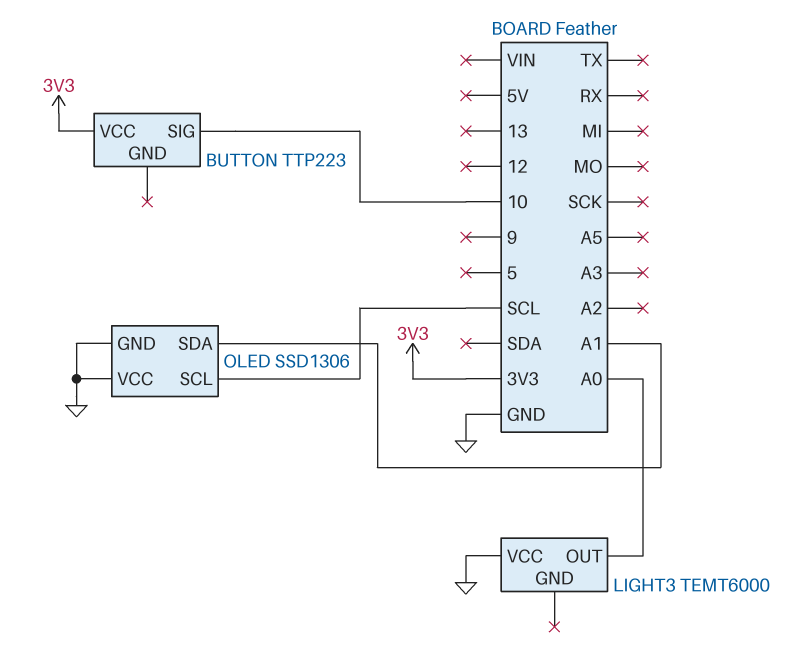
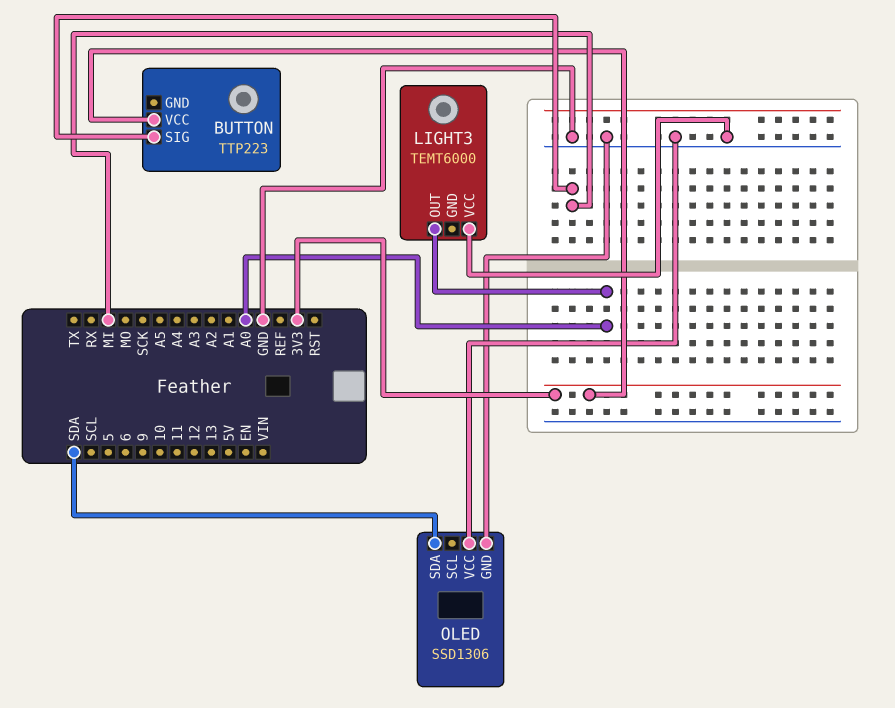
BUTTON pin SIG: 10 -> MI
OLED pin SCL: SCL -> none
OLED pin SDA: A1 -> SDA

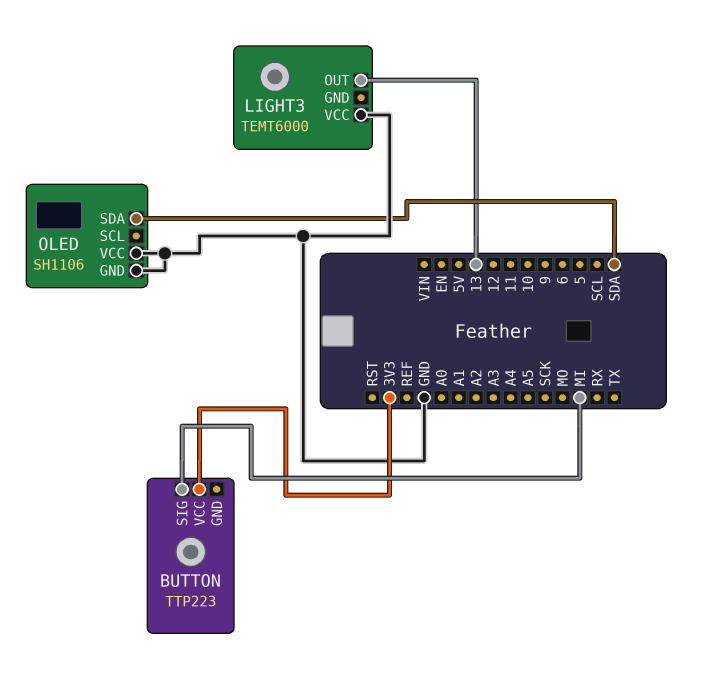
LIGHT3 pin OUT: A0 -> 13
OLED: SSD1306 -> SH1106

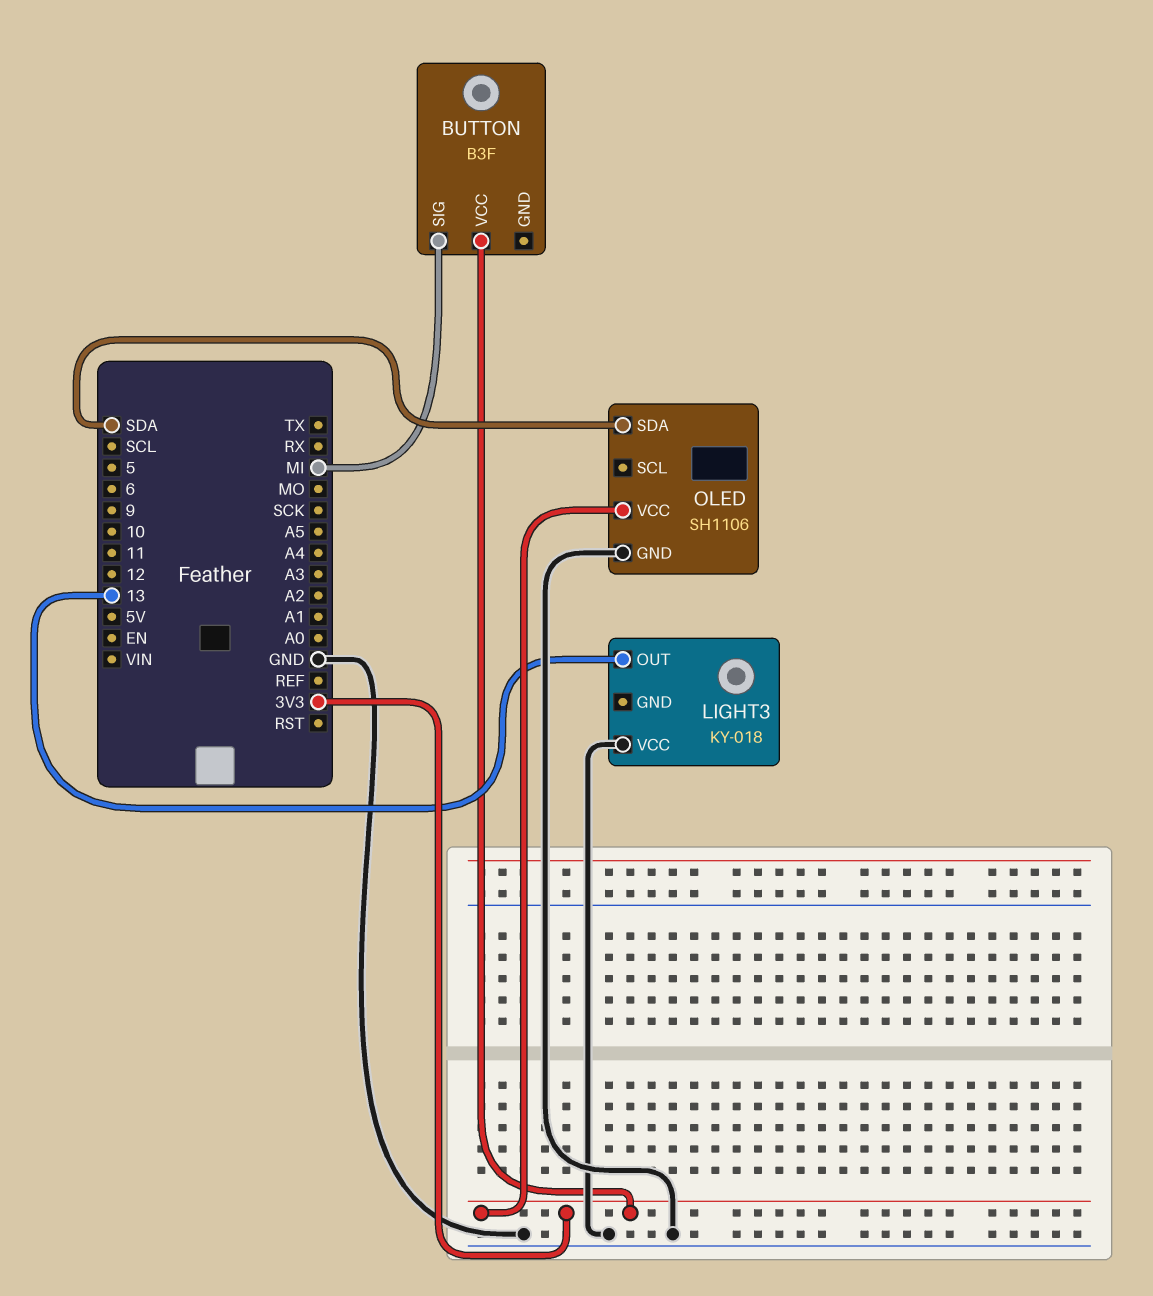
BUTTON: TTP223 -> B3F
LIGHT3: TEMT6000 -> KY-018
OLED pin VCC: GND -> 3V3

